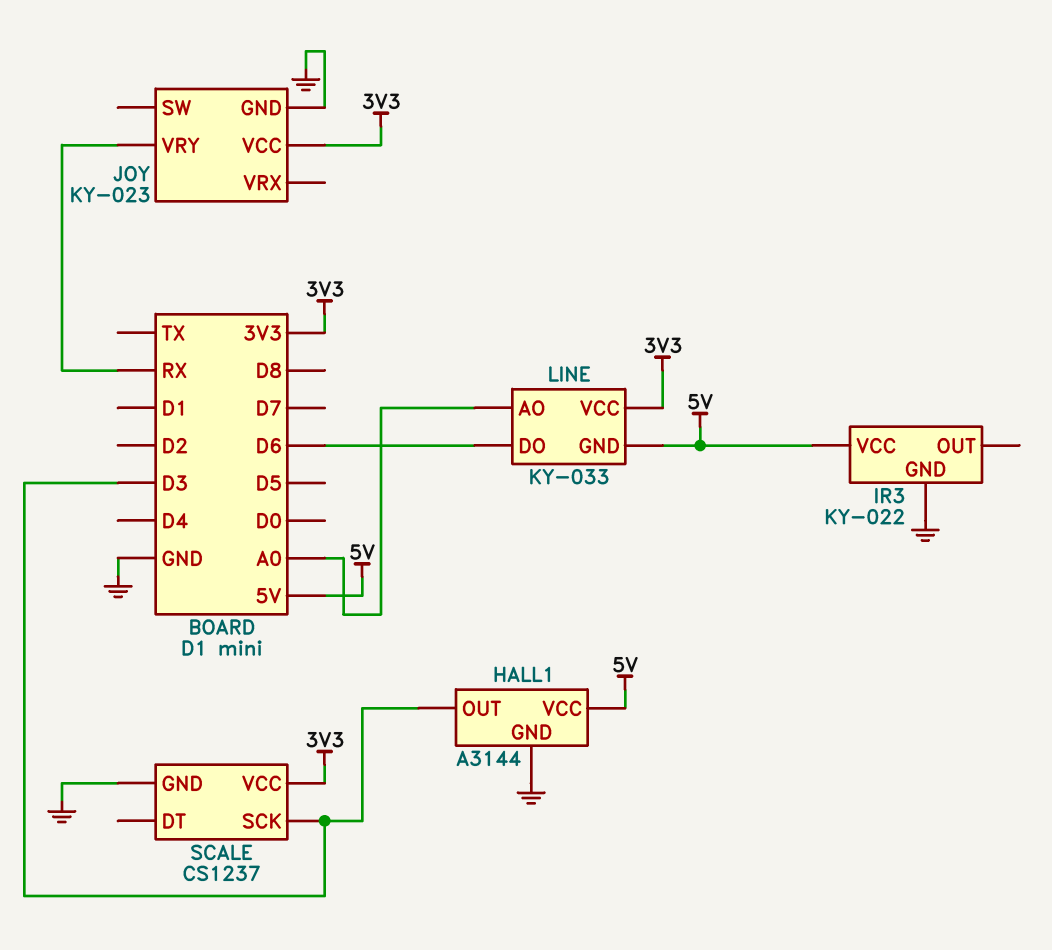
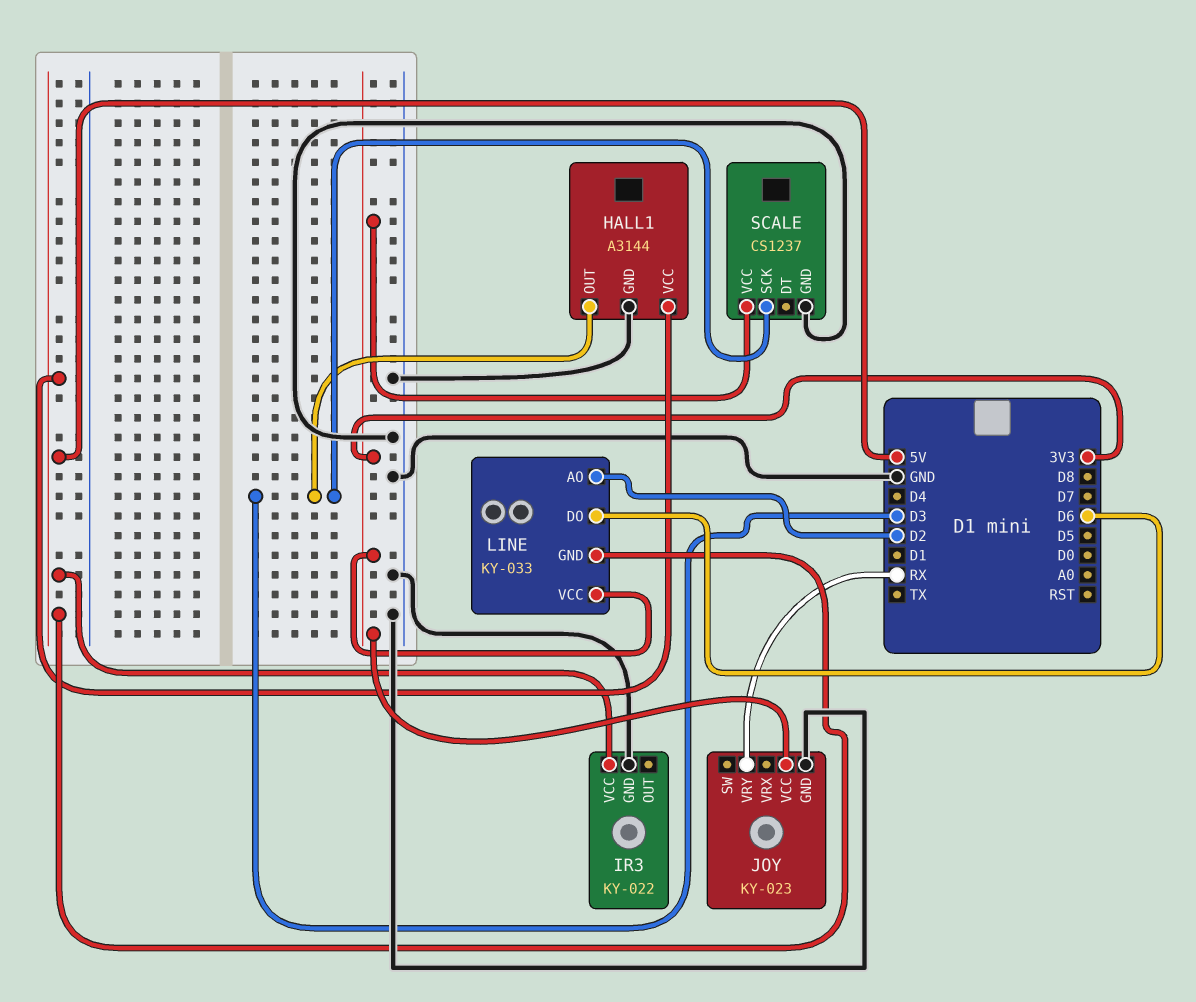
LINE pin AO: A0 -> D2

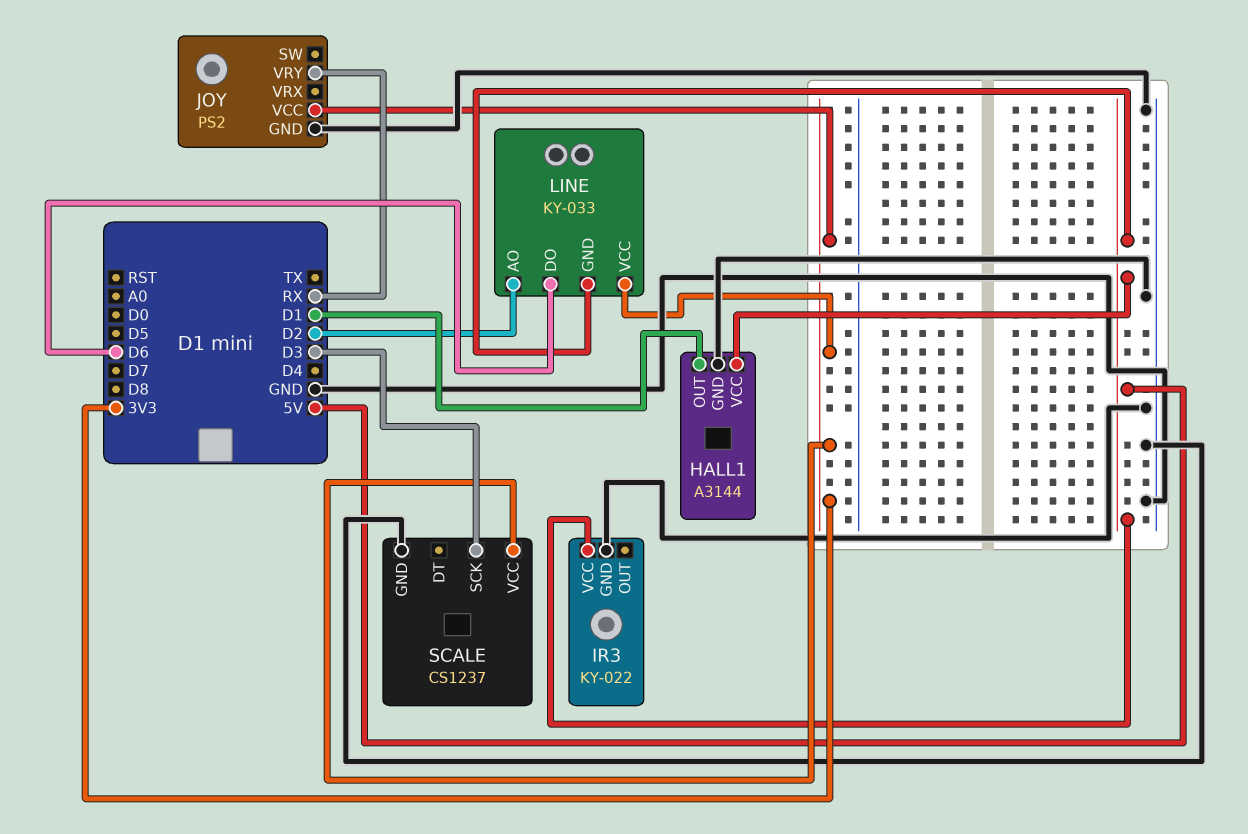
HALL1 pin OUT: D3 -> D1
JOY: KY-023 -> PS2

